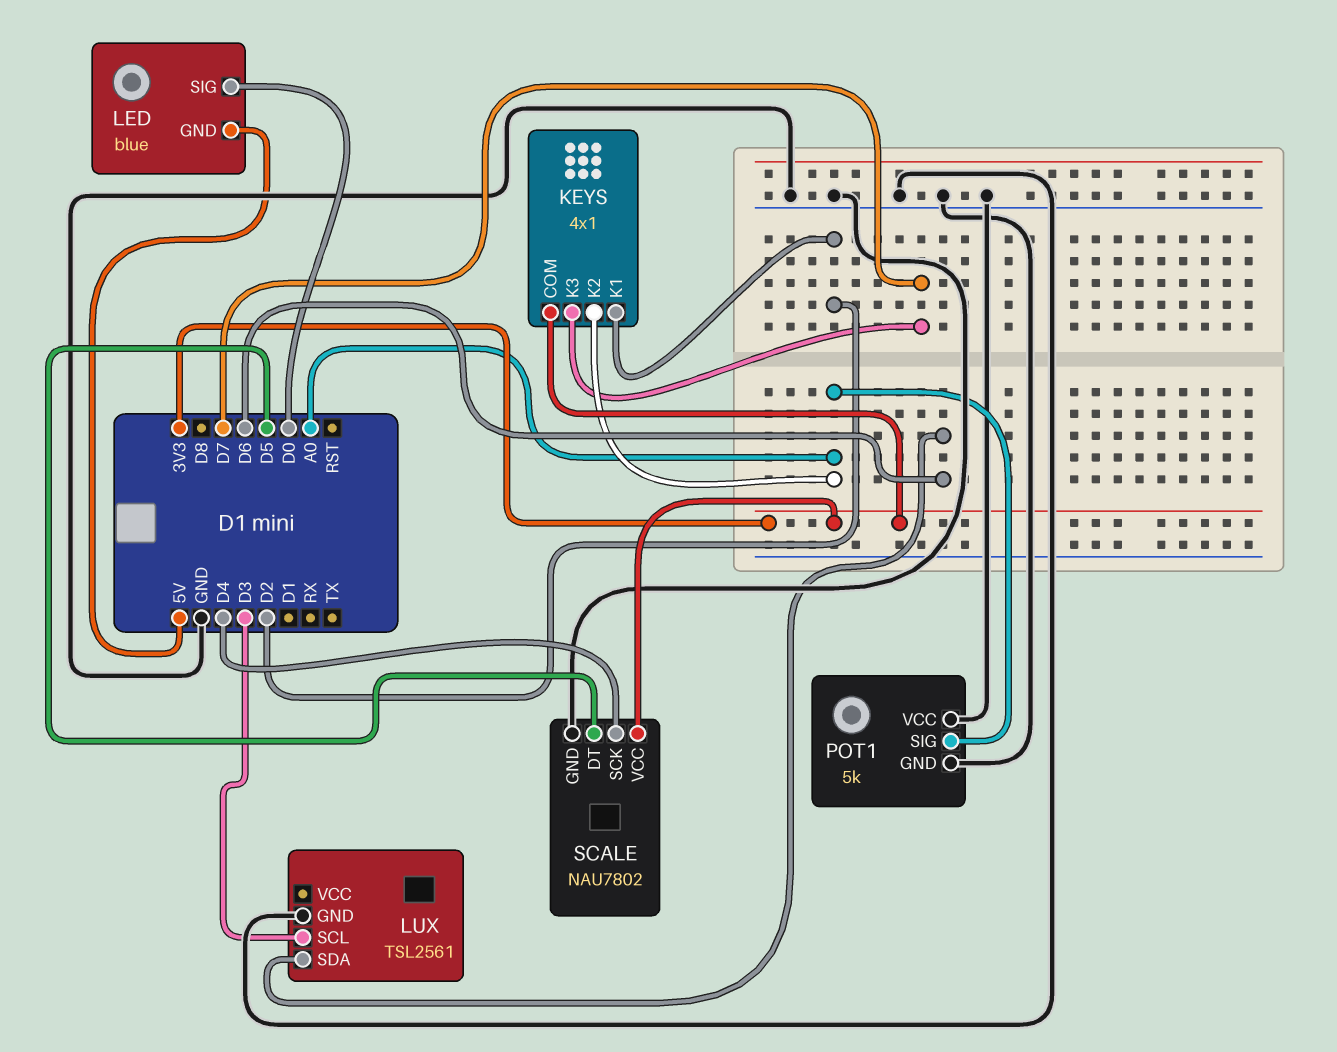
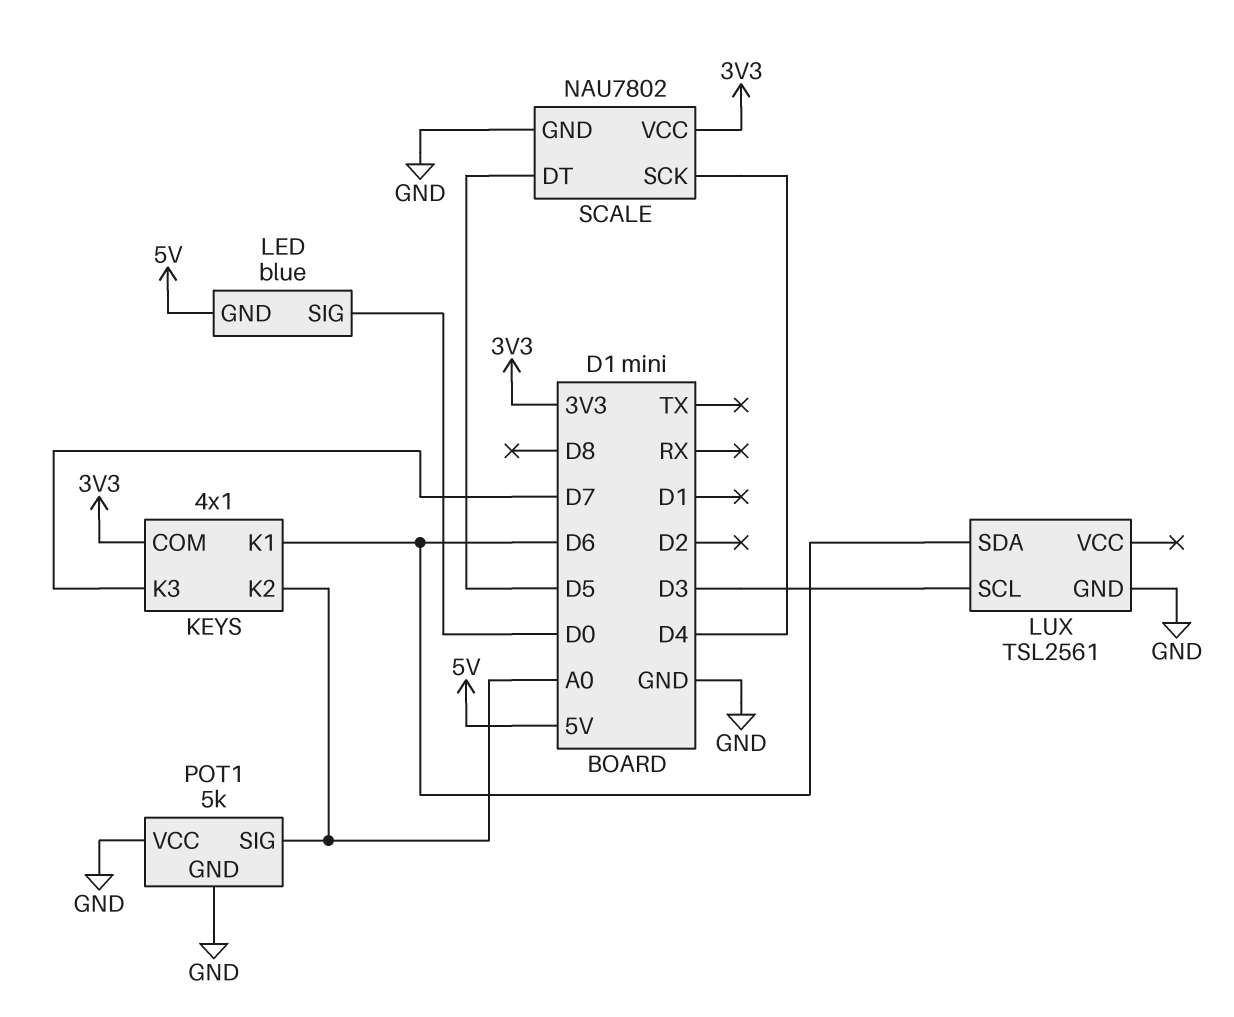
KEYS pin K1: D2 -> D6

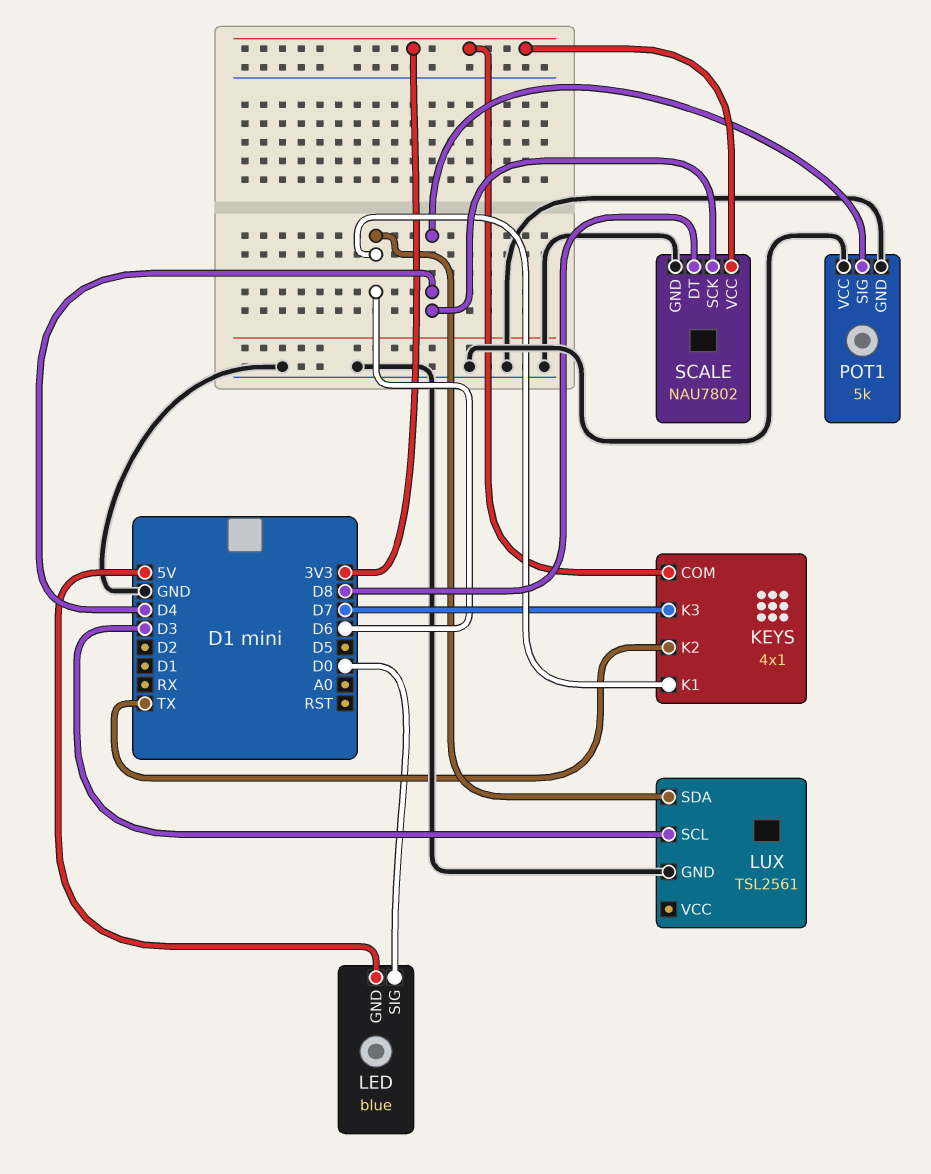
KEYS pin K2: A0 -> TX
POT1 pin SIG: A0 -> D4
SCALE pin DT: D5 -> D8

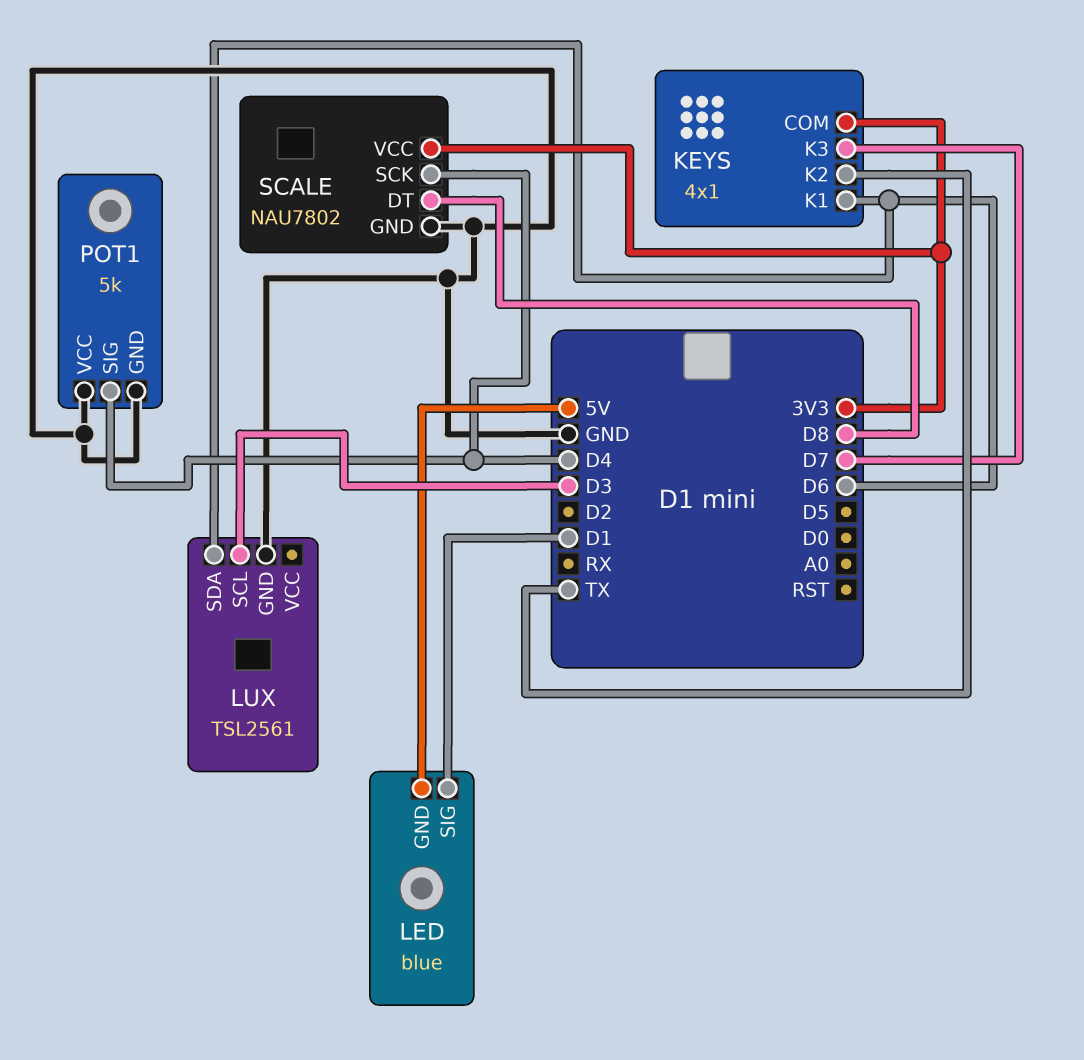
LED pin SIG: D0 -> D1

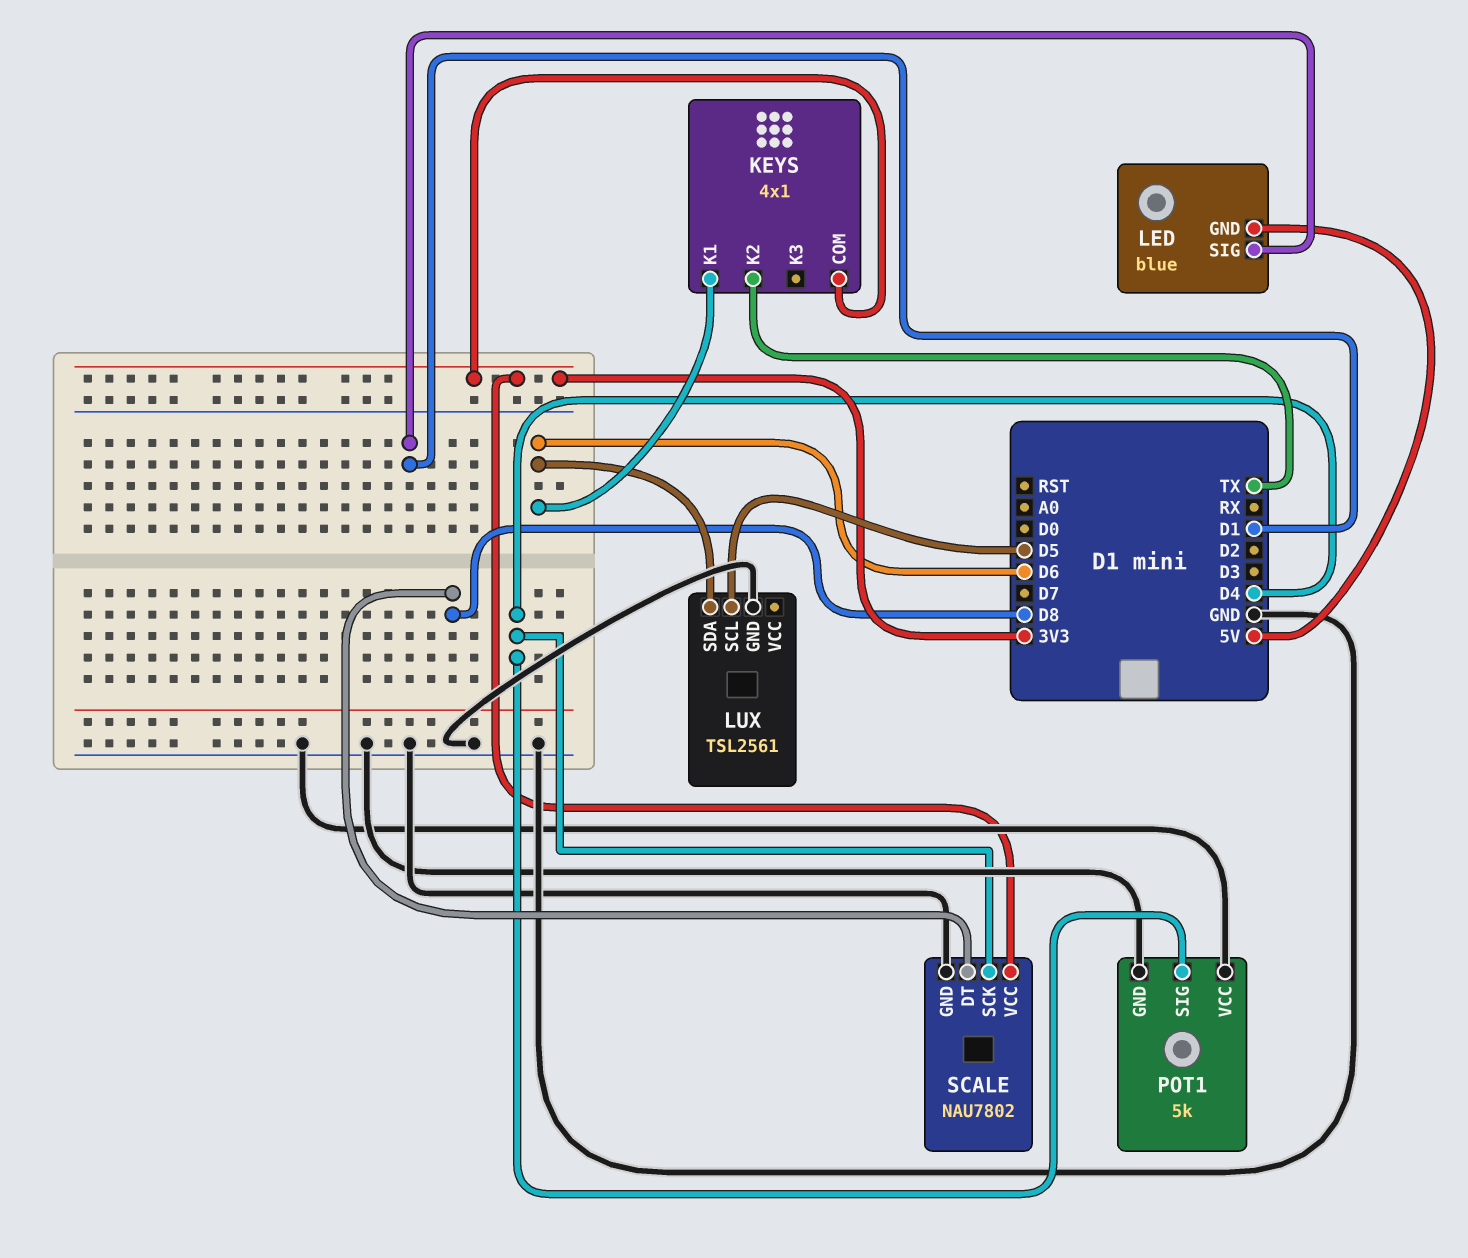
KEYS pin K3: D7 -> none
LUX pin SCL: D3 -> D5

